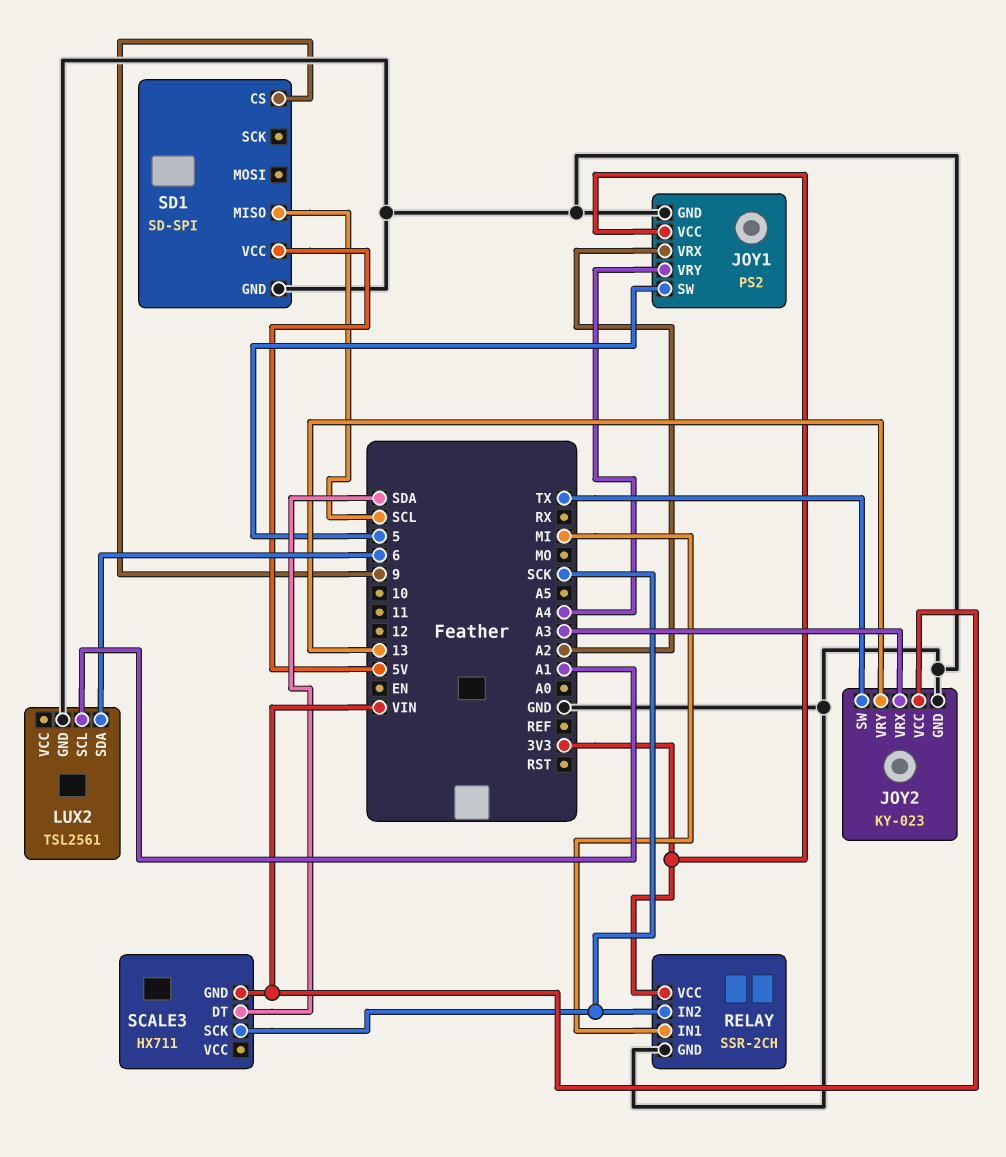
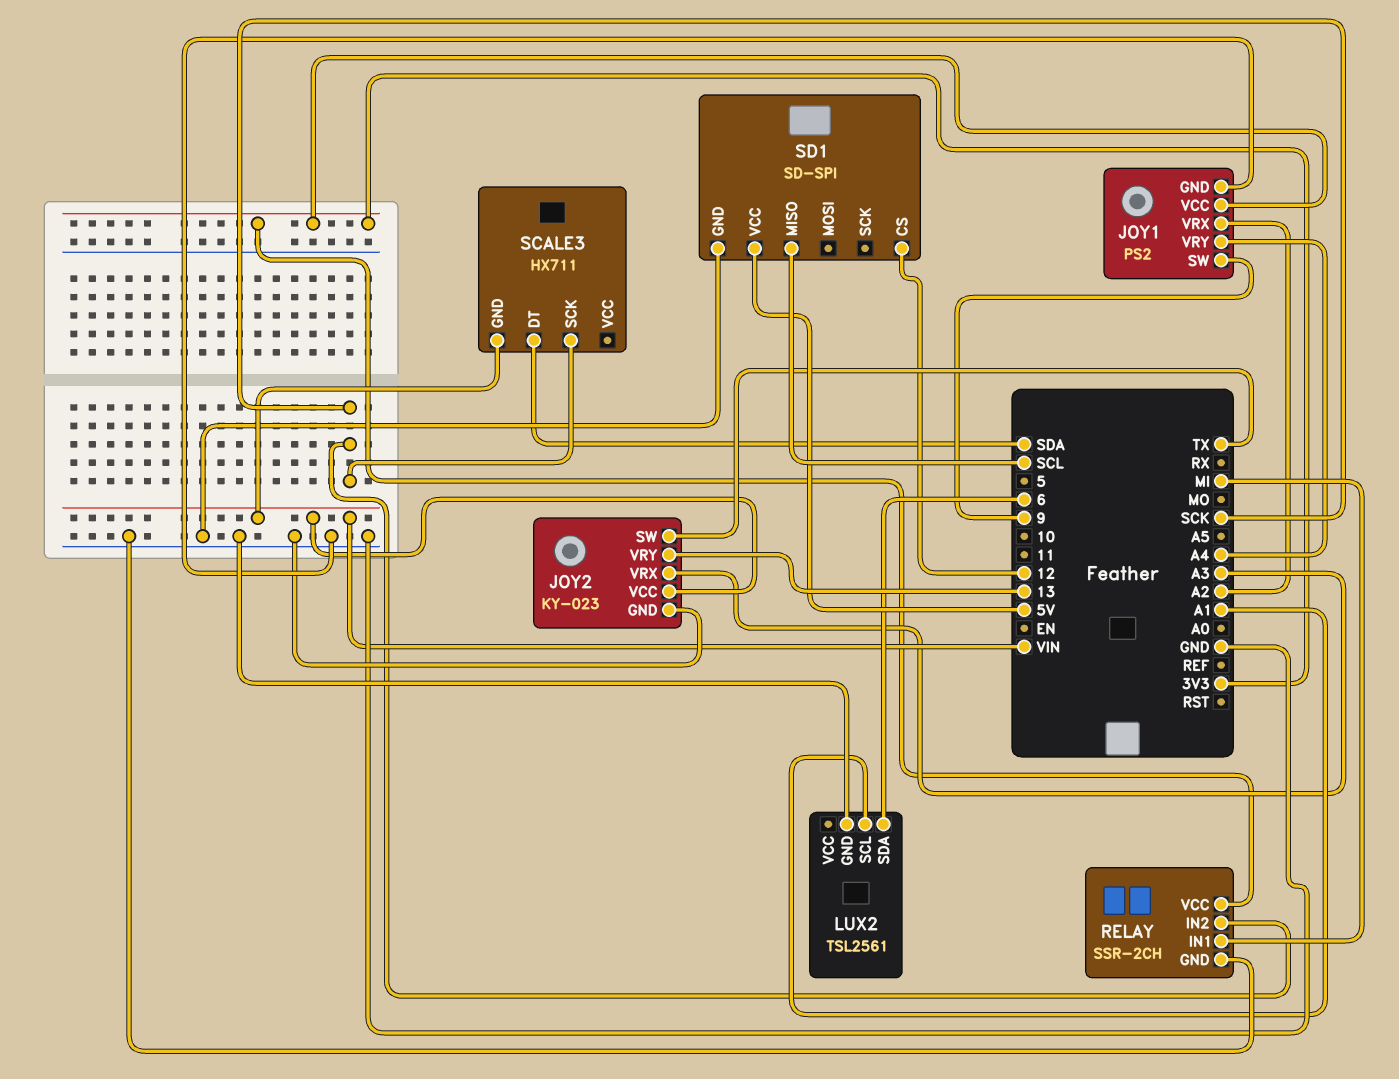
JOY1 pin SW: 5 -> 9
SD1 pin CS: 9 -> 12

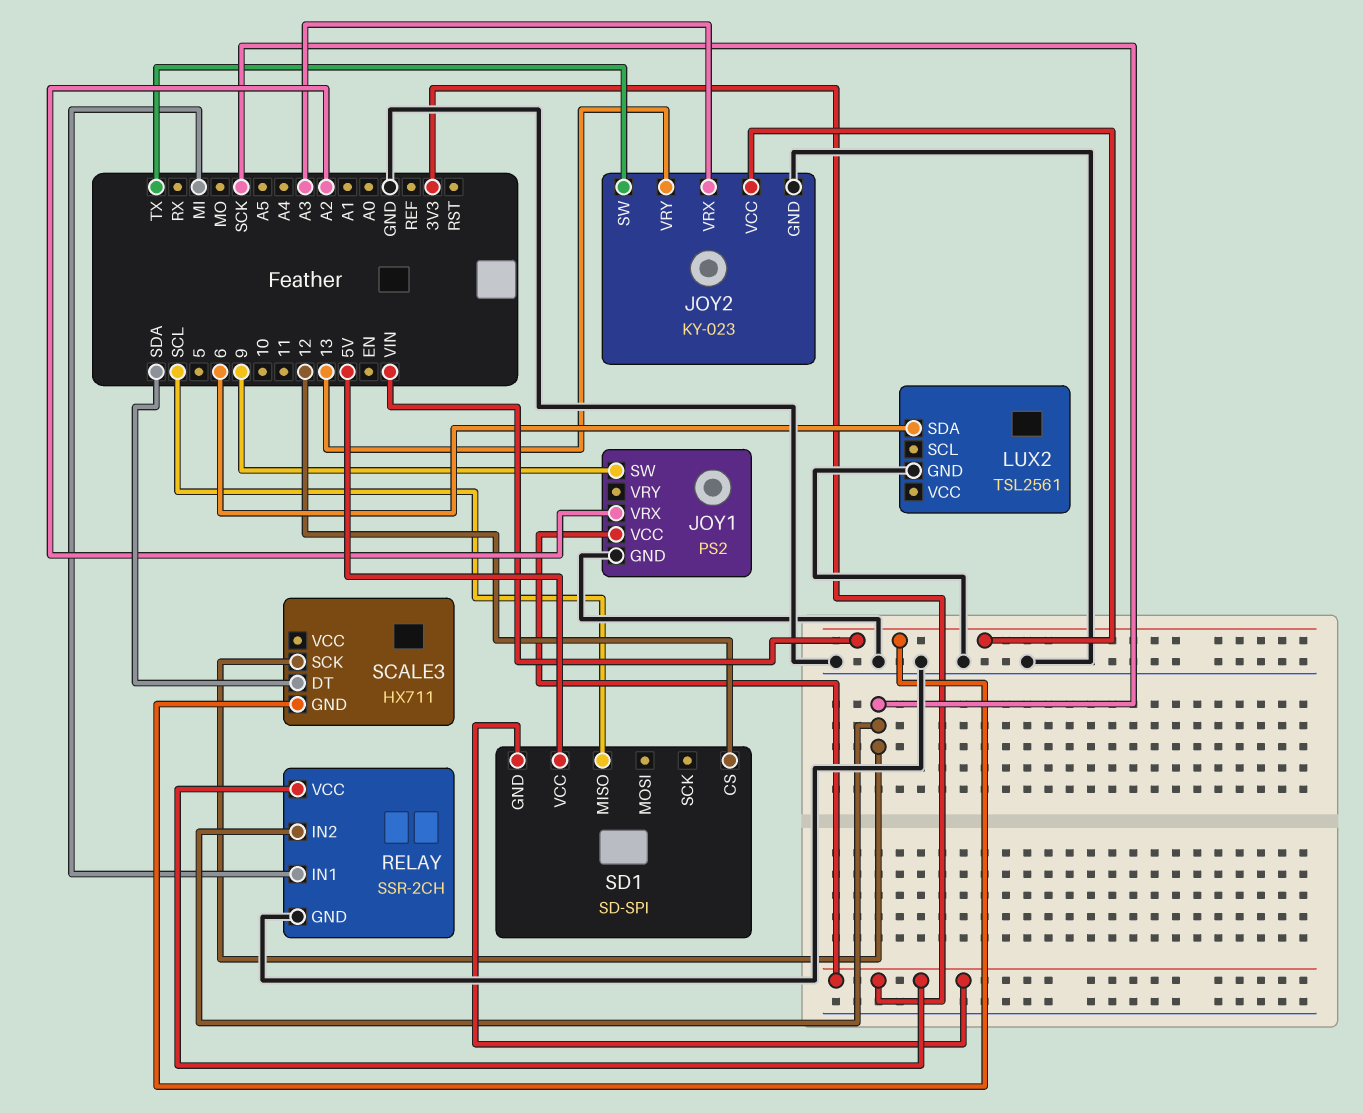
JOY1 pin VRY: A4 -> none
LUX2 pin SCL: A1 -> none
SD1 pin GND: GND -> 3V3

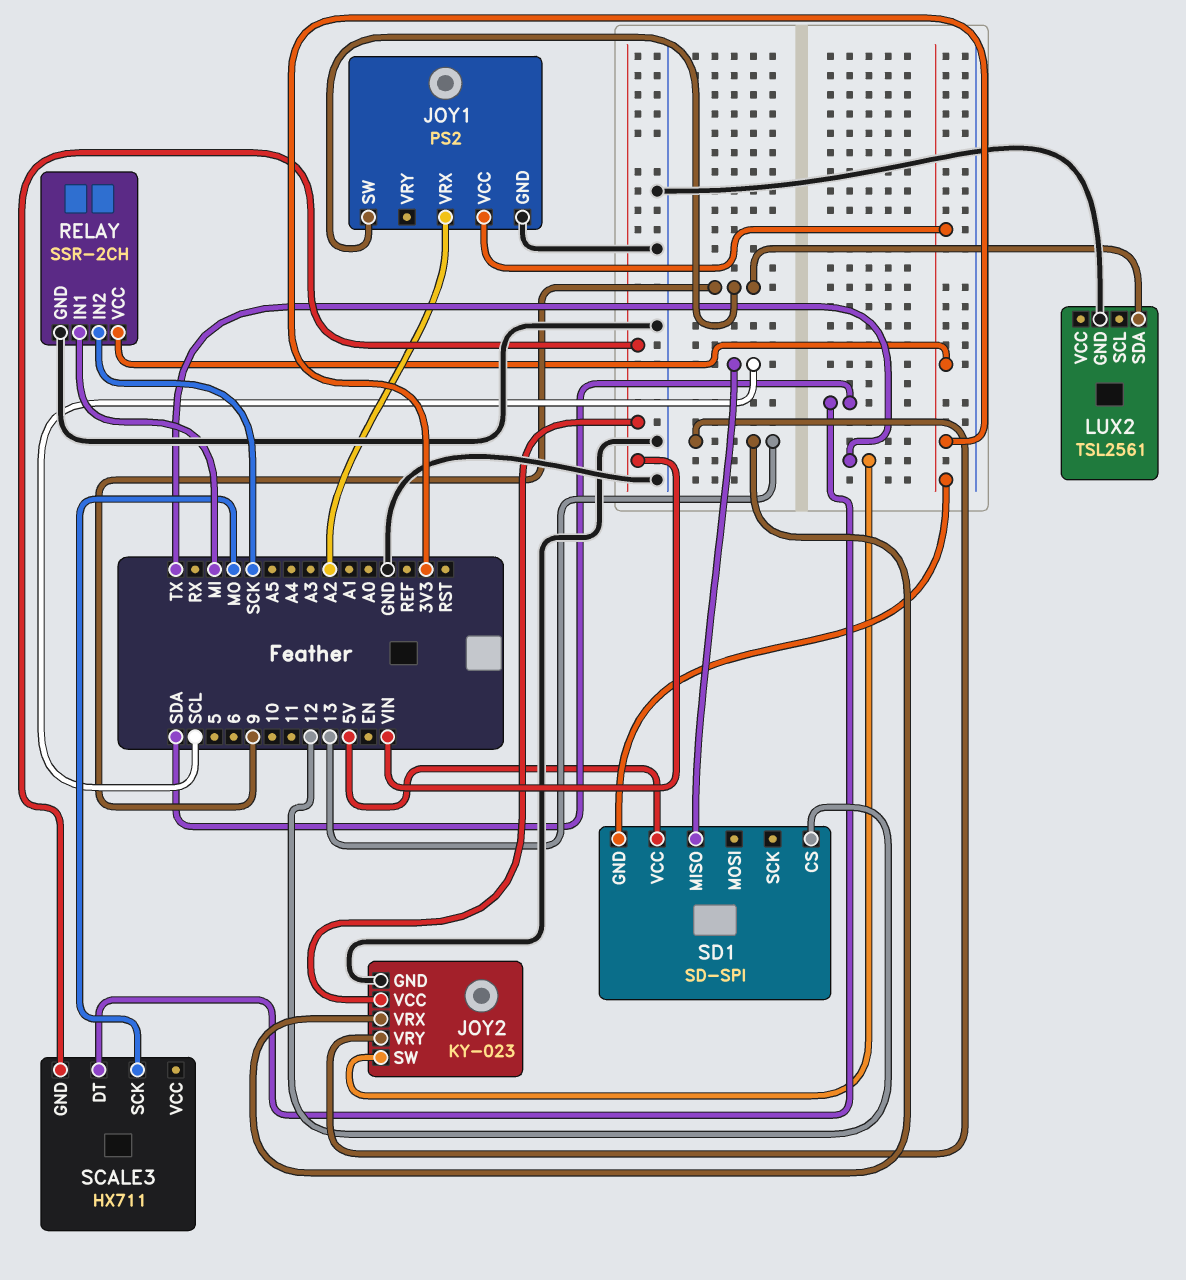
JOY2 pin VRX: A3 -> 13
LUX2 pin SDA: 6 -> 9
SCALE3 pin SCK: SCK -> MO

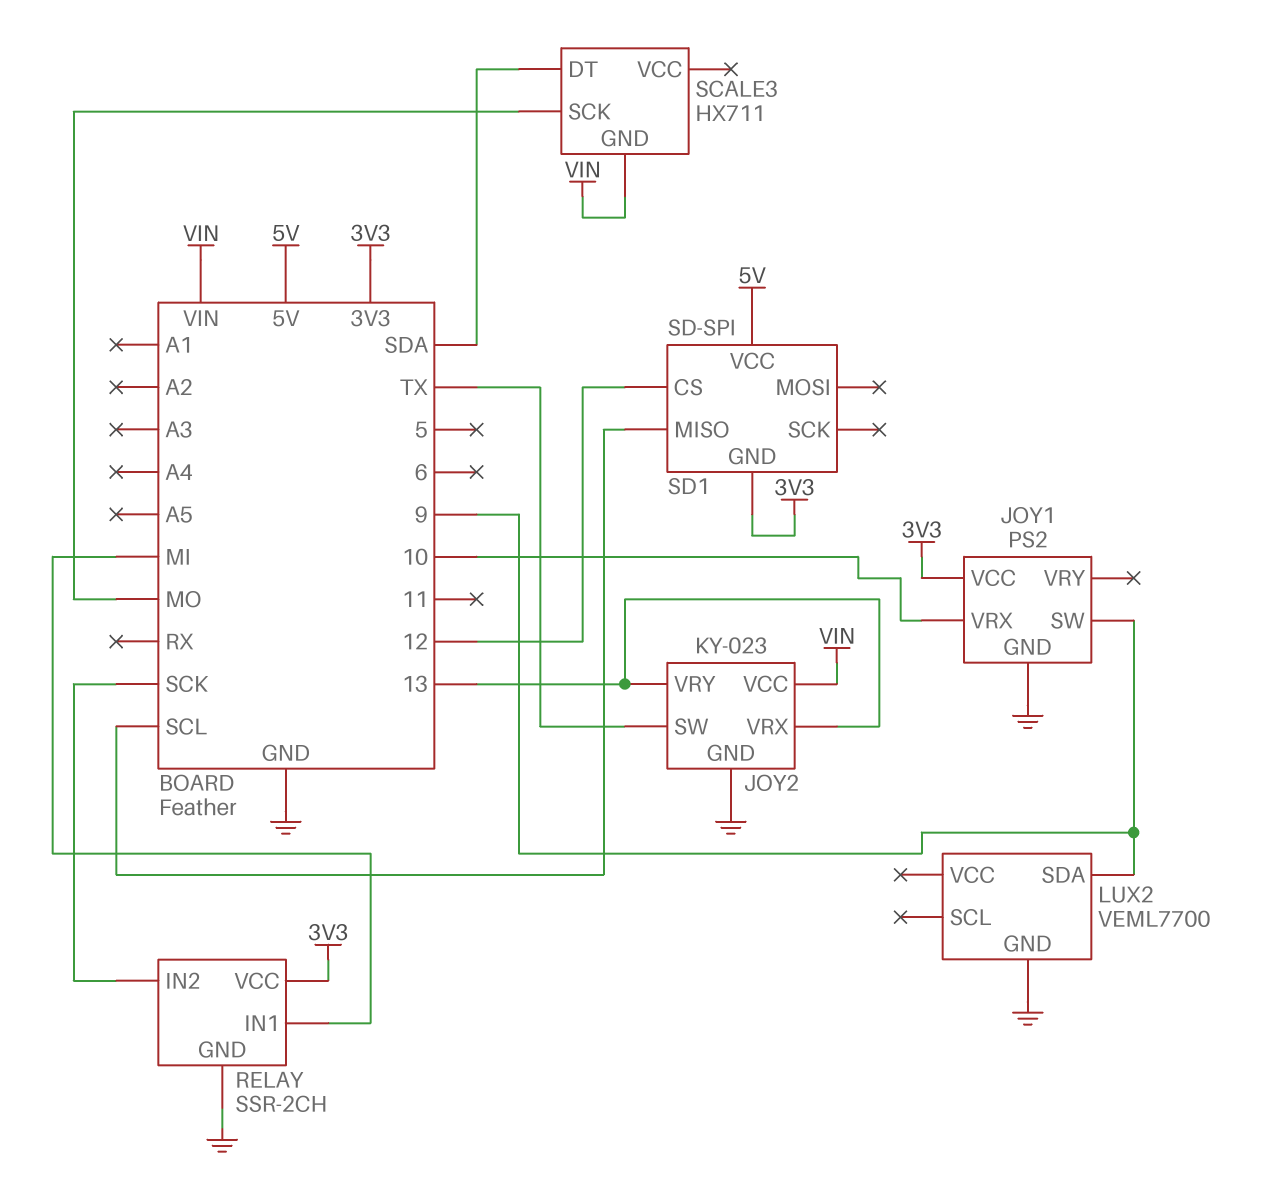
JOY1 pin VRX: A2 -> 10
LUX2: TSL2561 -> VEML7700

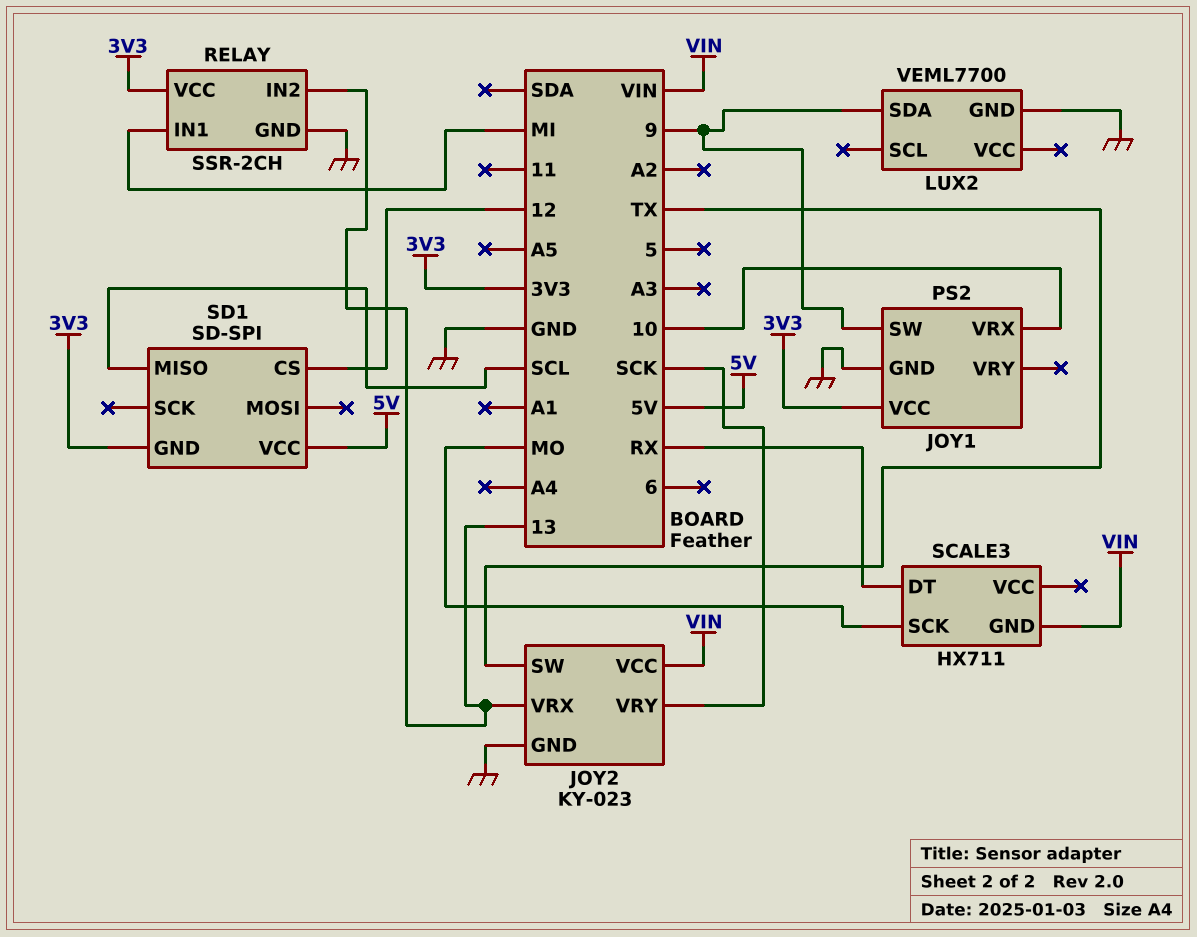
JOY2 pin VRY: 13 -> SCK
RELAY pin IN2: SCK -> 13
SCALE3 pin DT: SDA -> RX

